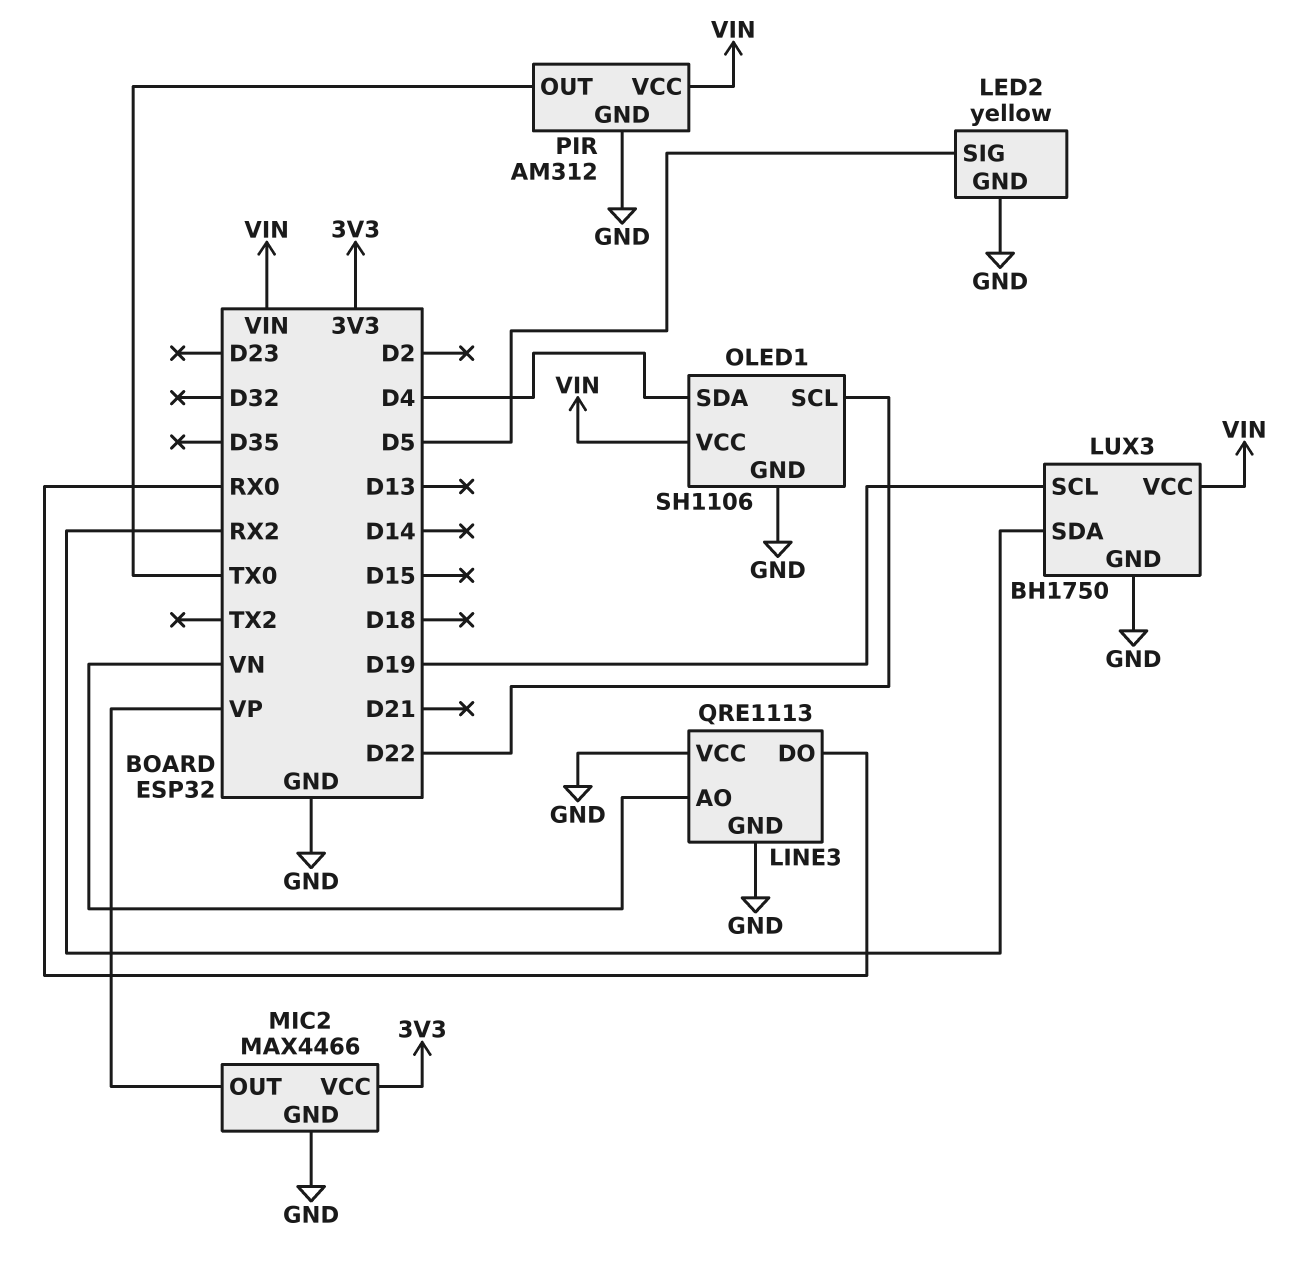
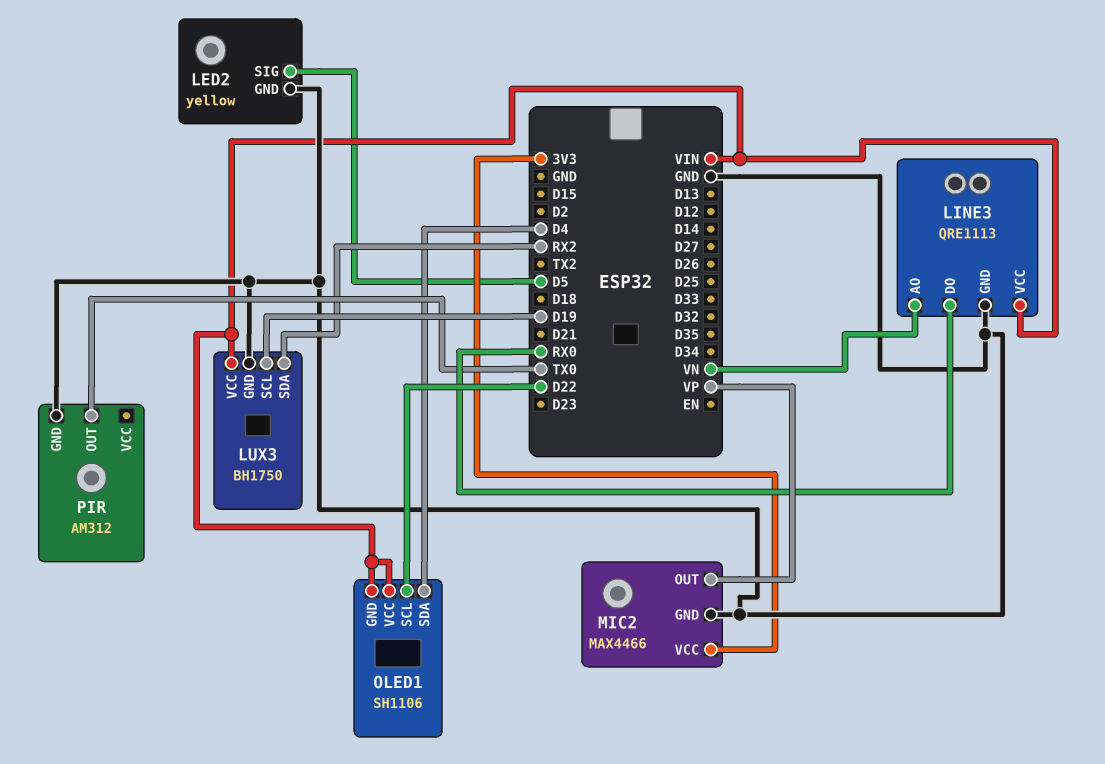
LINE3 pin VCC: GND -> VIN
OLED1 pin GND: GND -> VIN
PIR pin VCC: VIN -> none

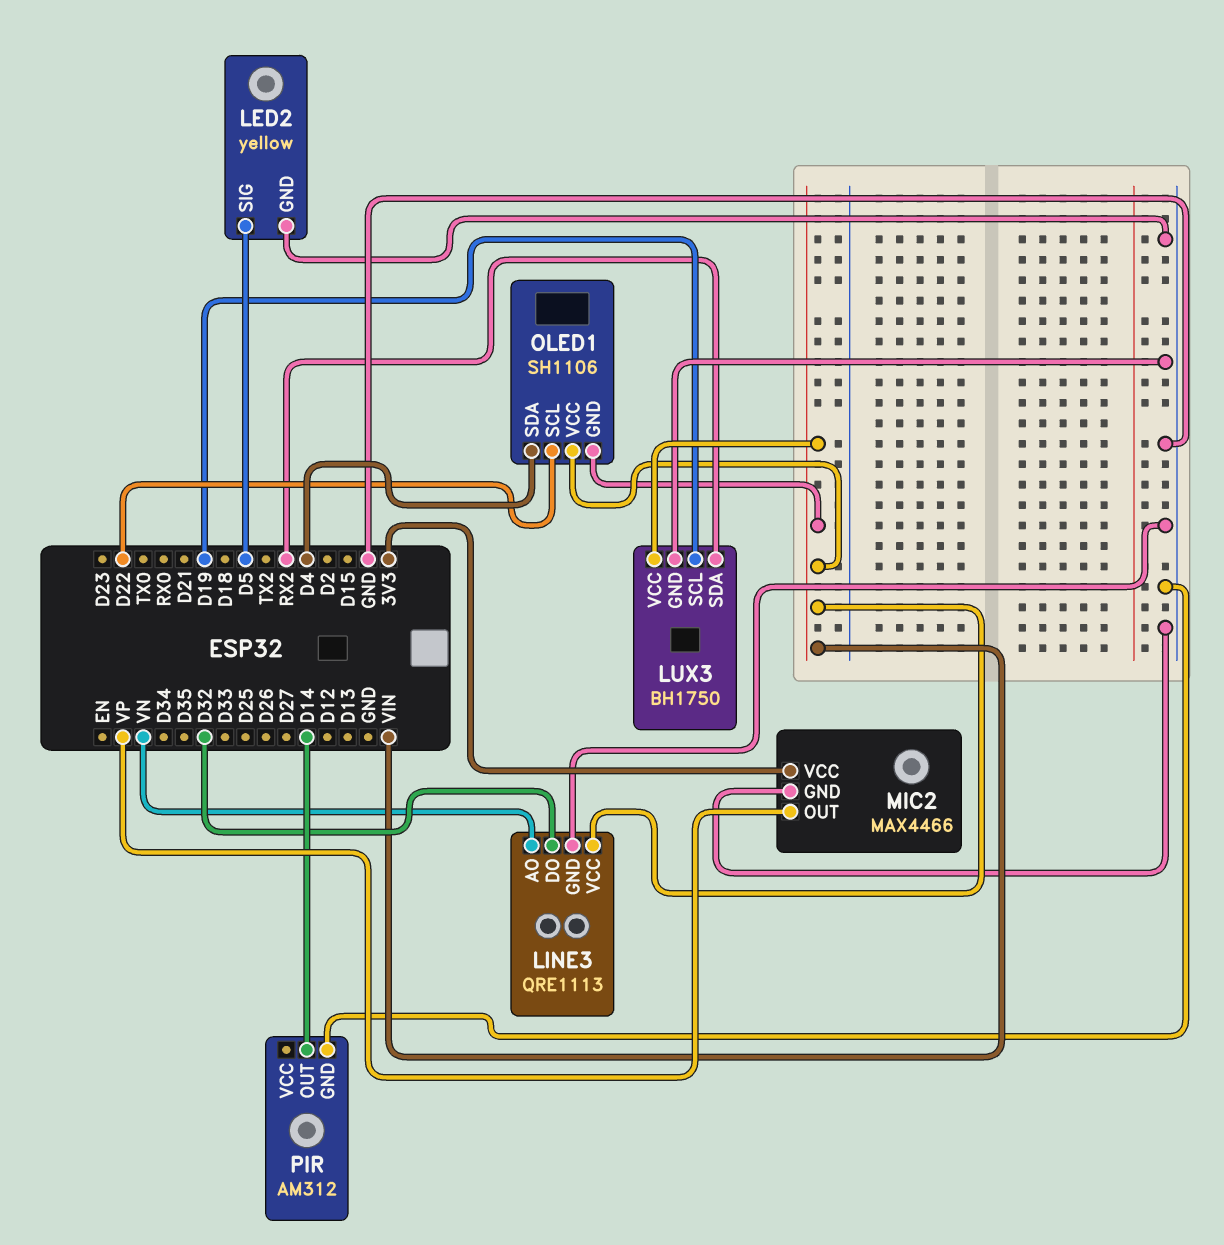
LINE3 pin DO: RX0 -> D32
PIR pin OUT: TX0 -> D14

